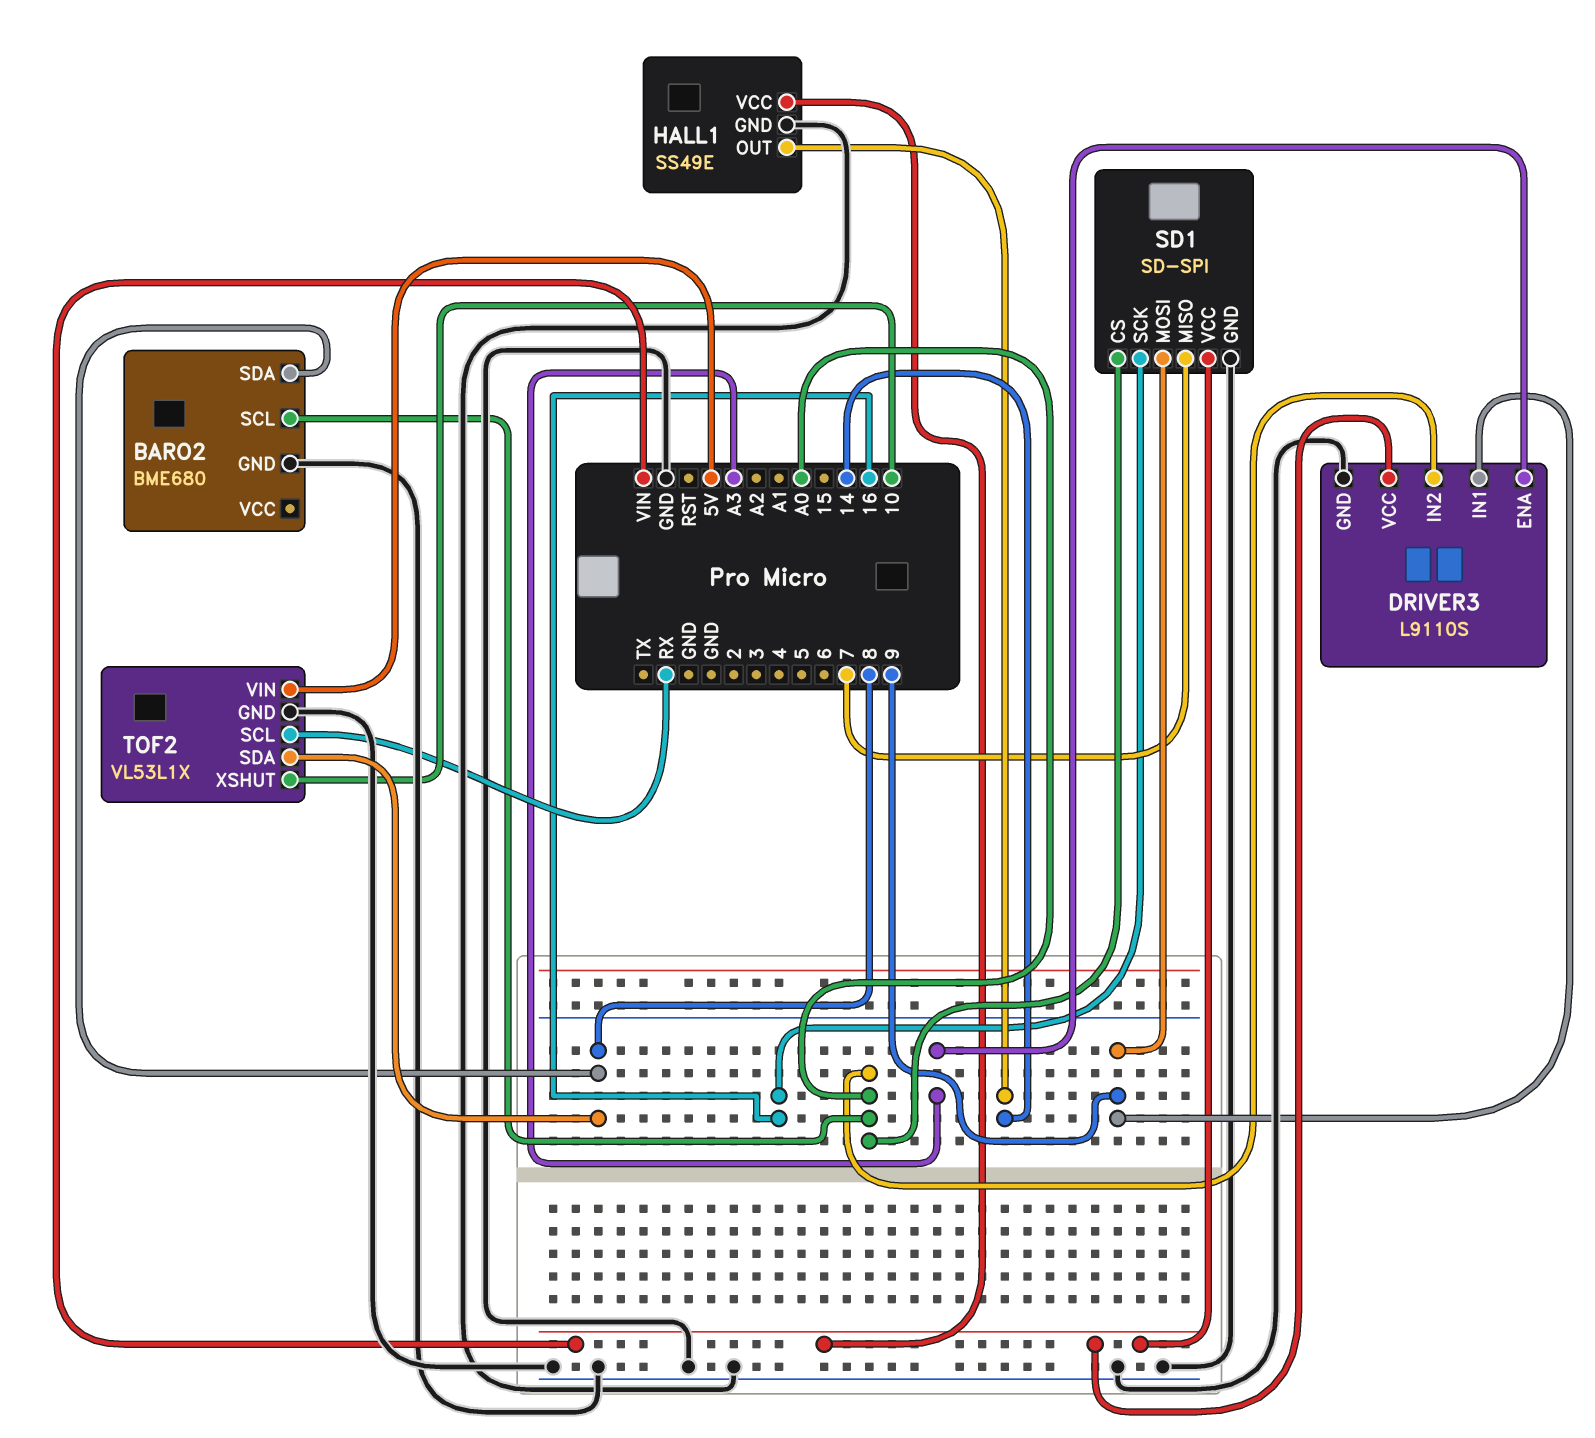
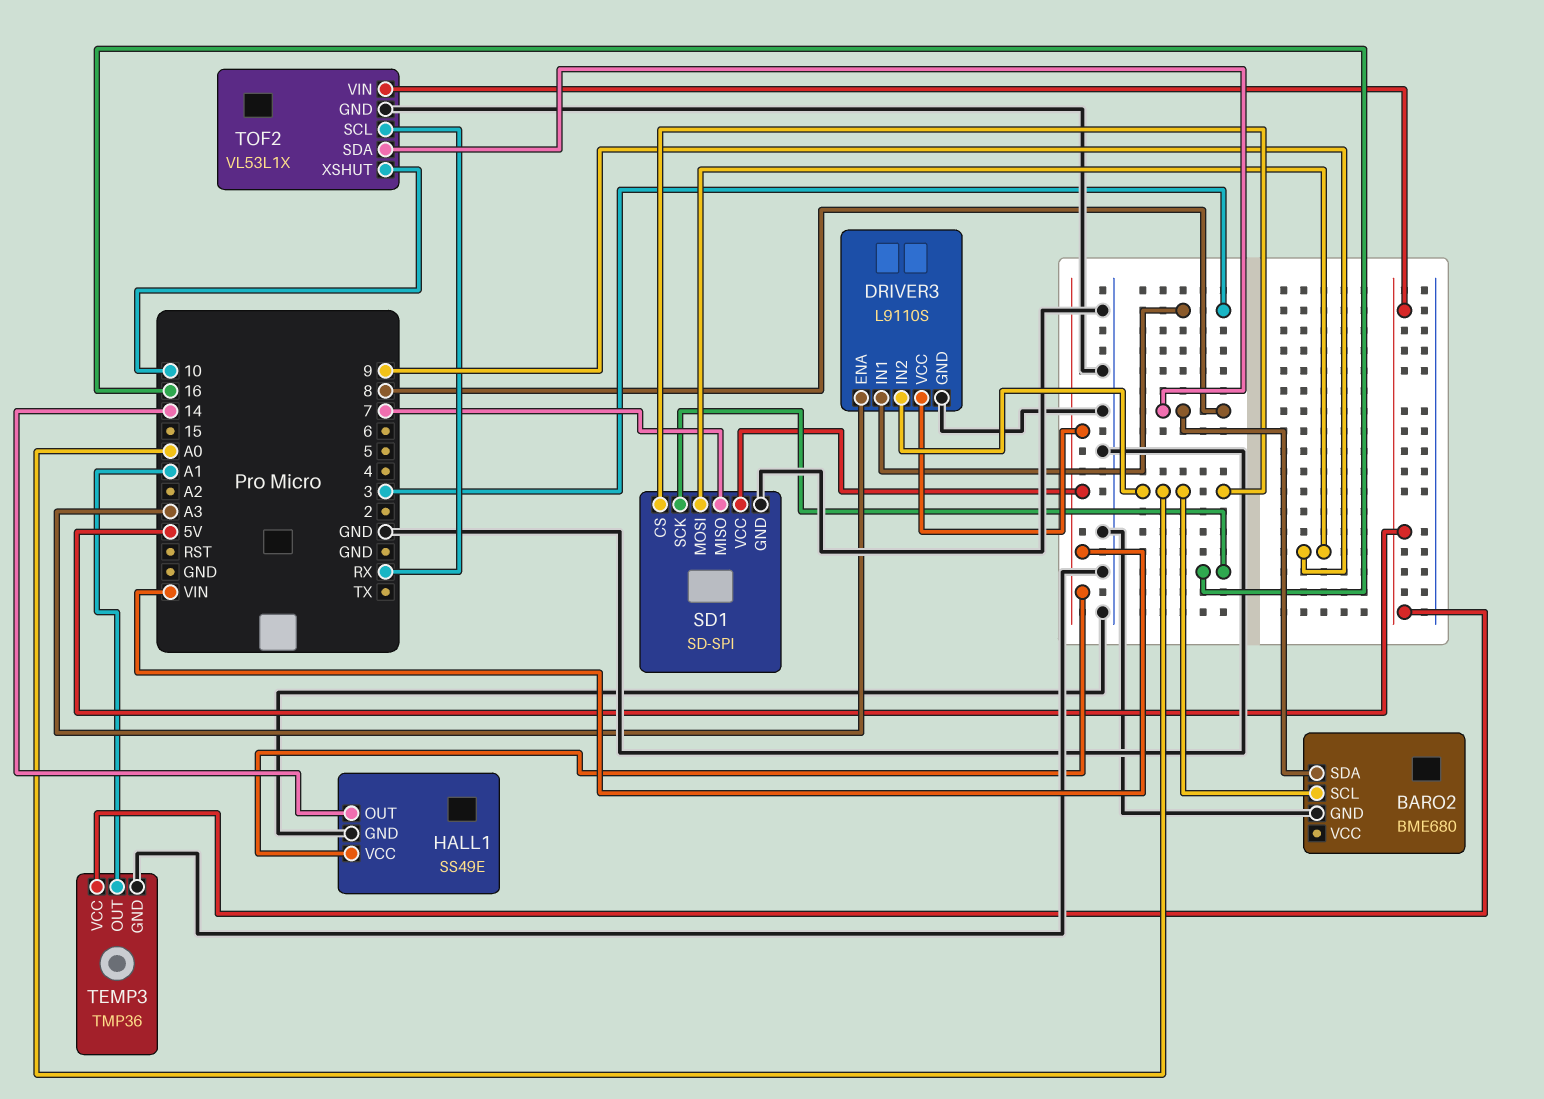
DRIVER3 pin IN1: 9 -> 3
TEMP3: none -> TMP36
TEMP3 pin GND: none -> GND
TEMP3 pin OUT: none -> A1
TEMP3 pin VCC: none -> 5V

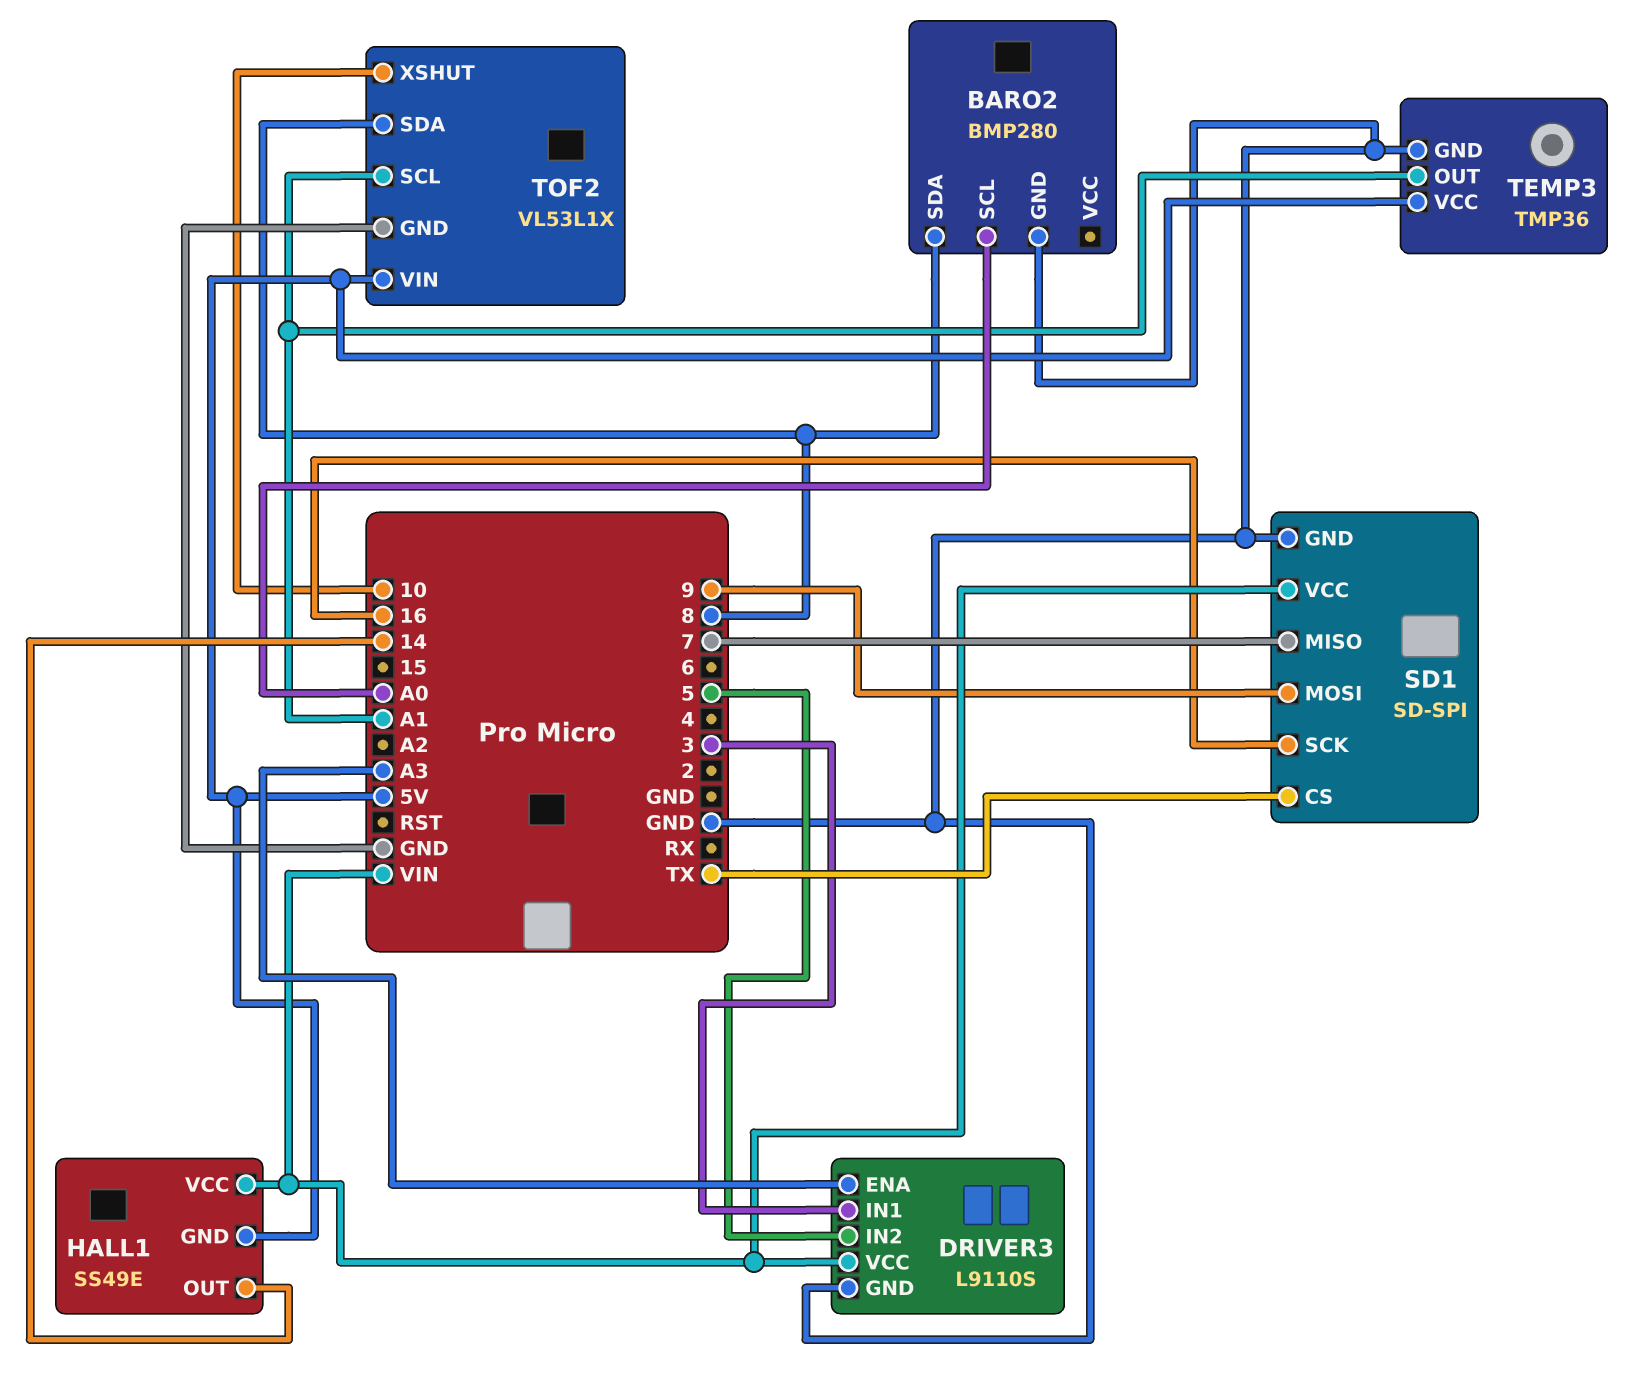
BARO2: BME680 -> BMP280
DRIVER3 pin IN2: A0 -> 5
HALL1 pin GND: GND -> 5V
SD1 pin CS: A0 -> TX
TOF2 pin SCL: RX -> A1

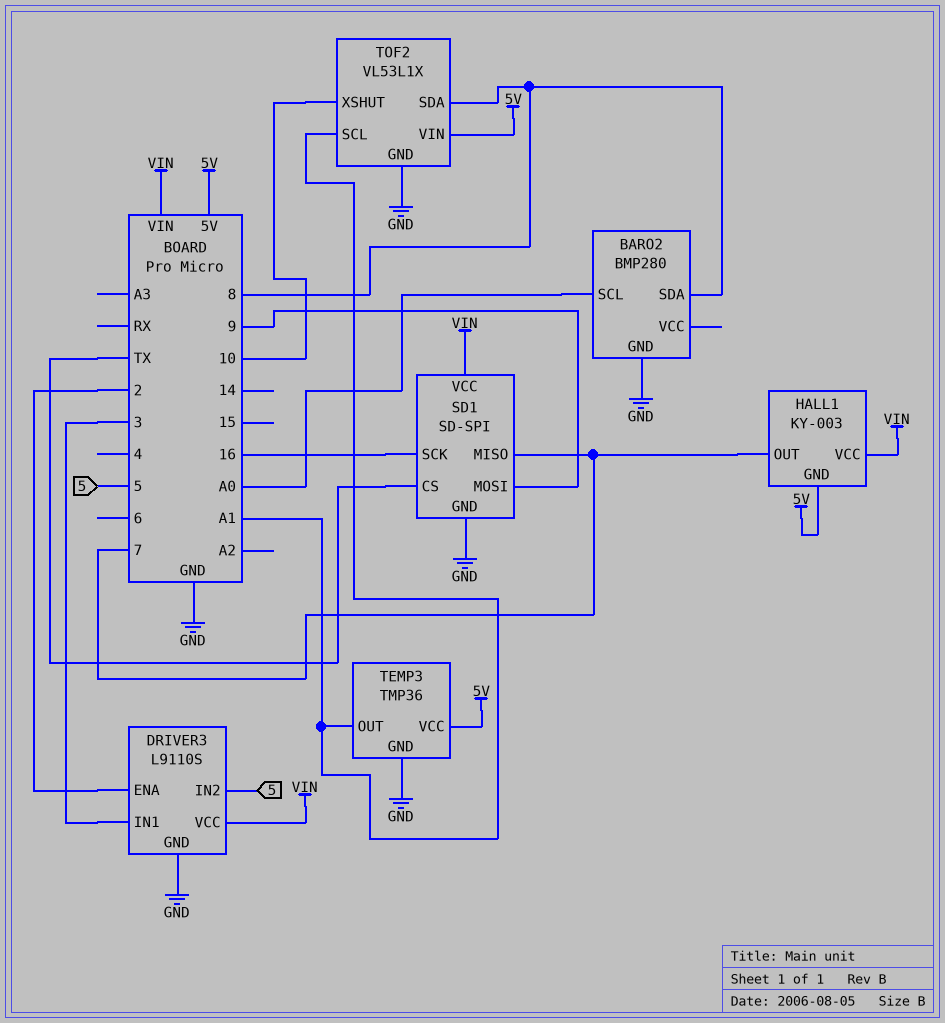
DRIVER3 pin ENA: A3 -> 2
HALL1: SS49E -> KY-003
HALL1 pin OUT: 14 -> 7

